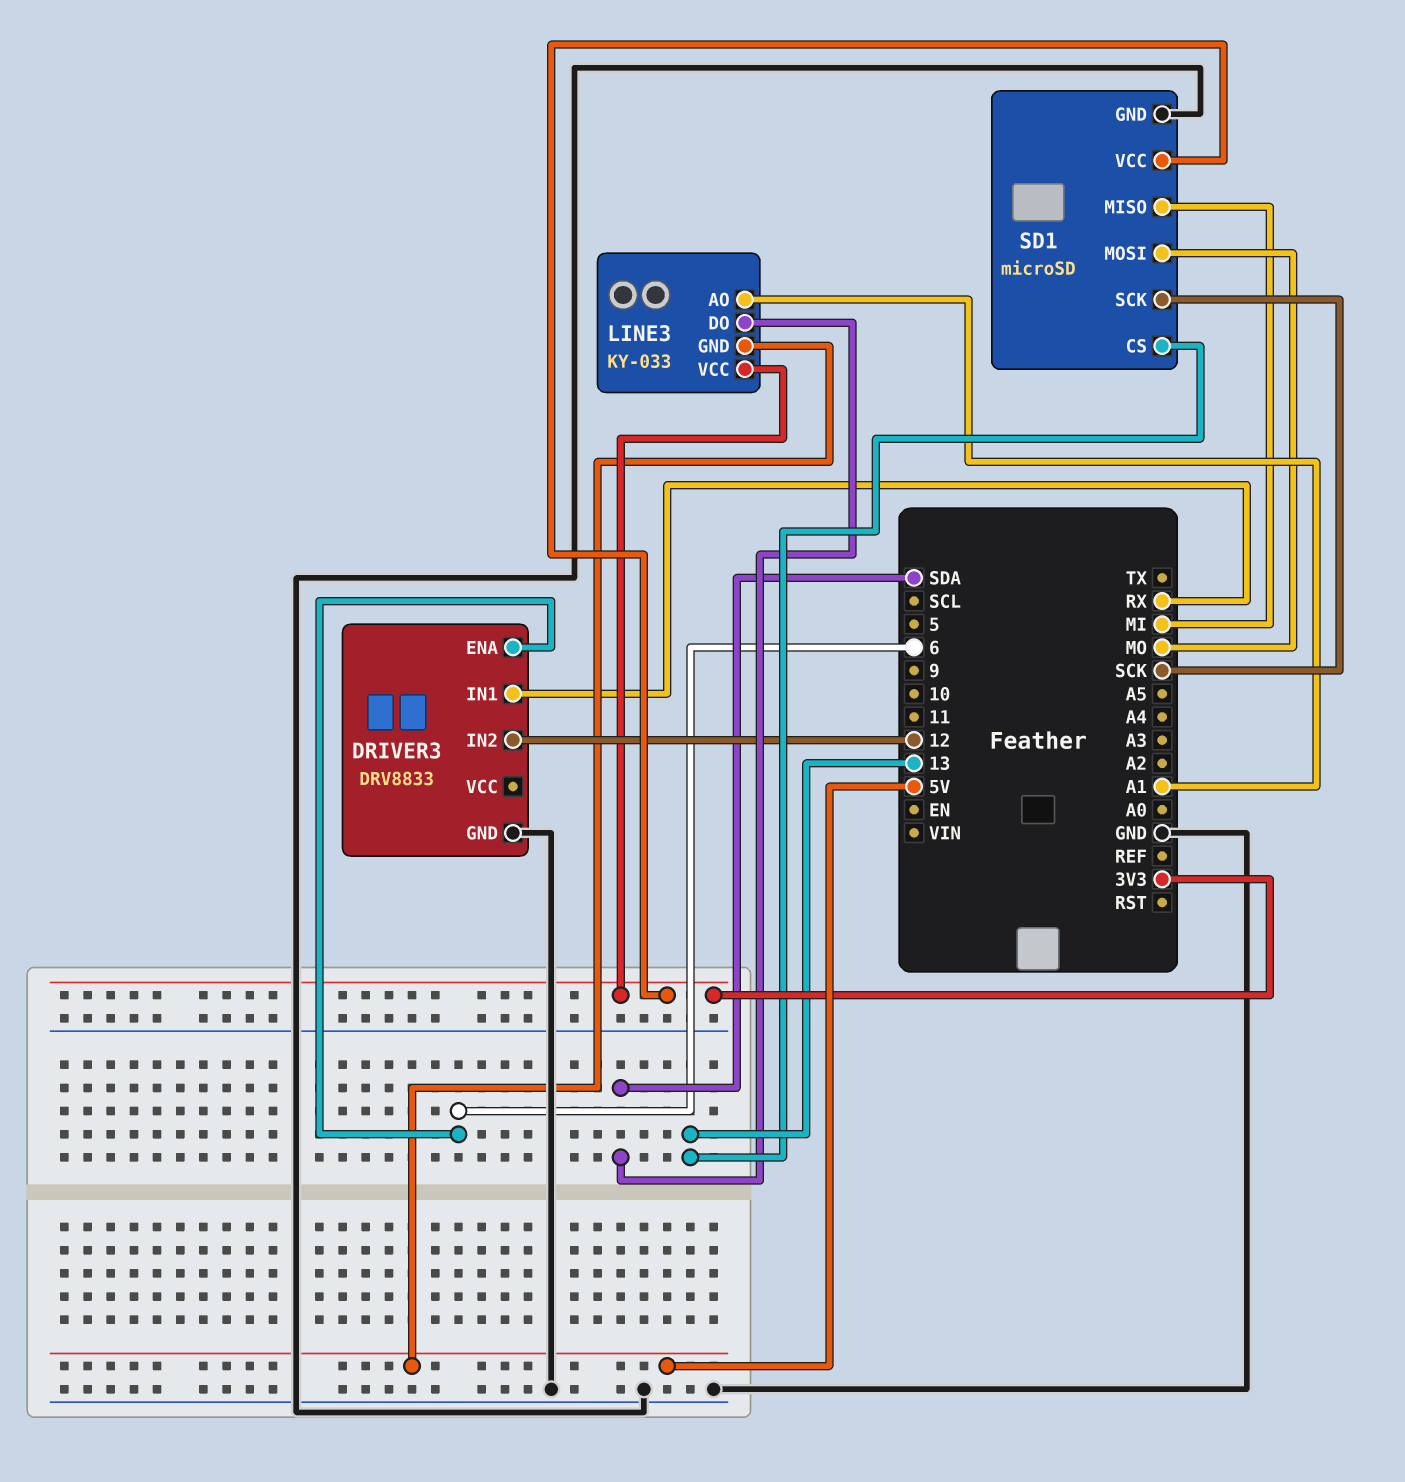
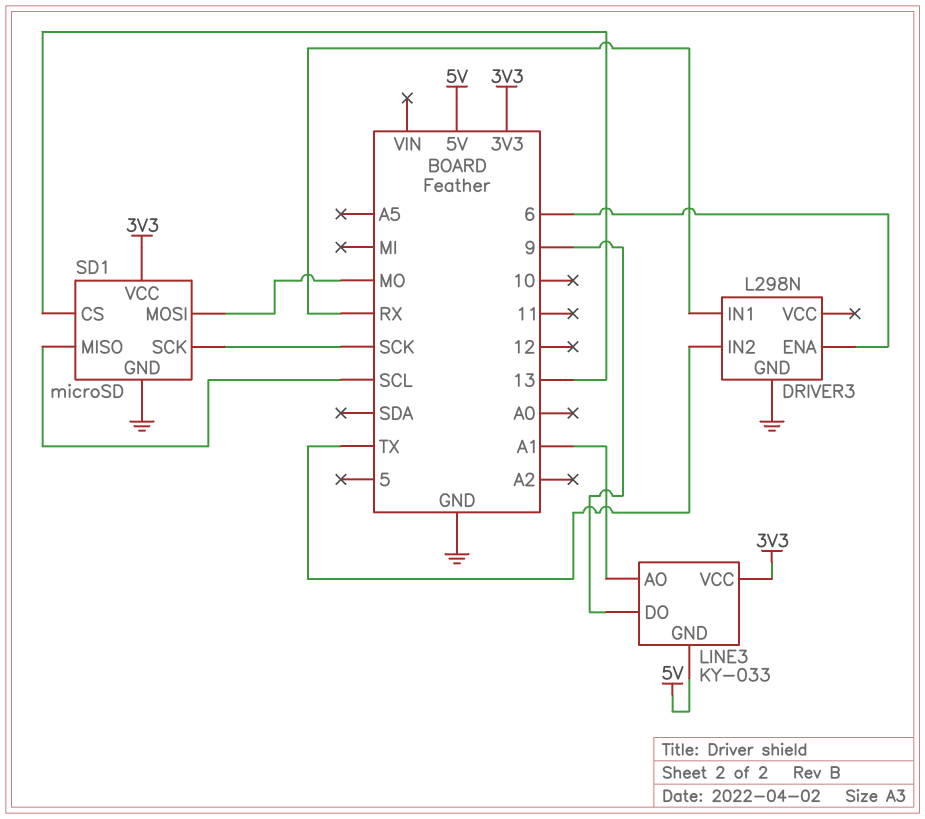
DRIVER3: DRV8833 -> L298N
DRIVER3 pin IN2: 12 -> TX
LINE3 pin DO: SDA -> 9
SD1 pin MISO: MI -> SCL

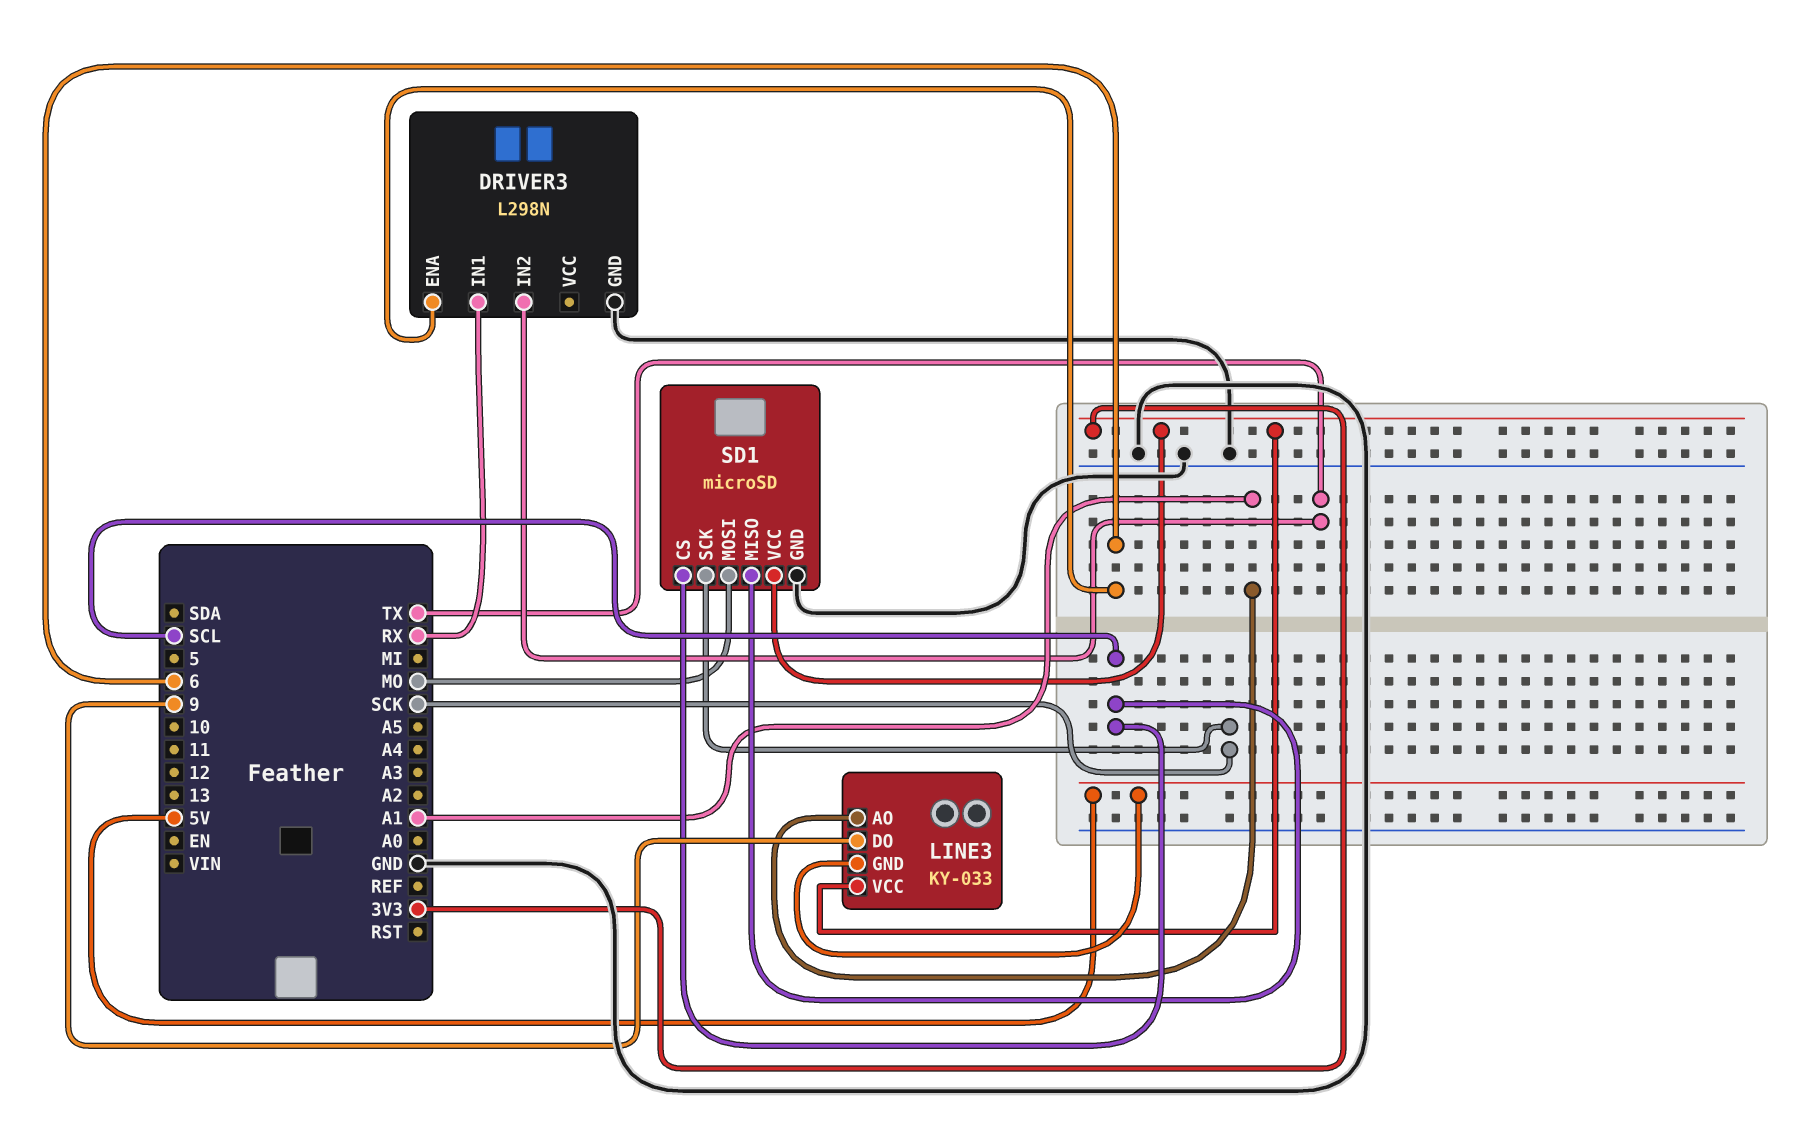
SD1 pin CS: 13 -> SCL

